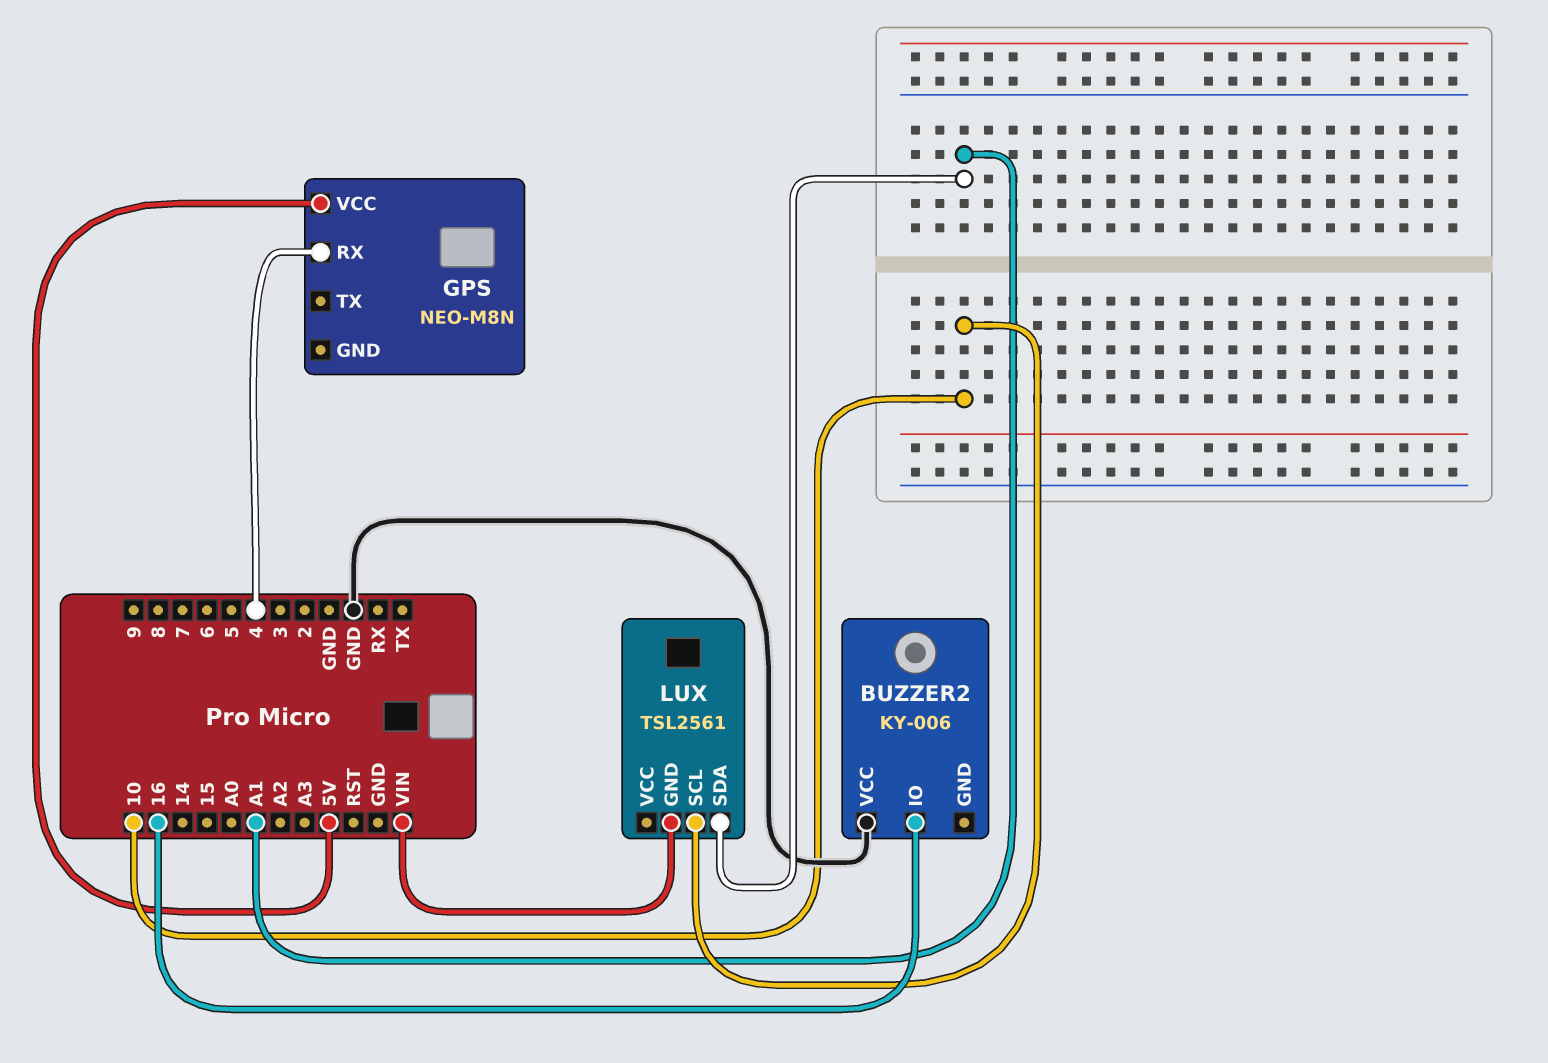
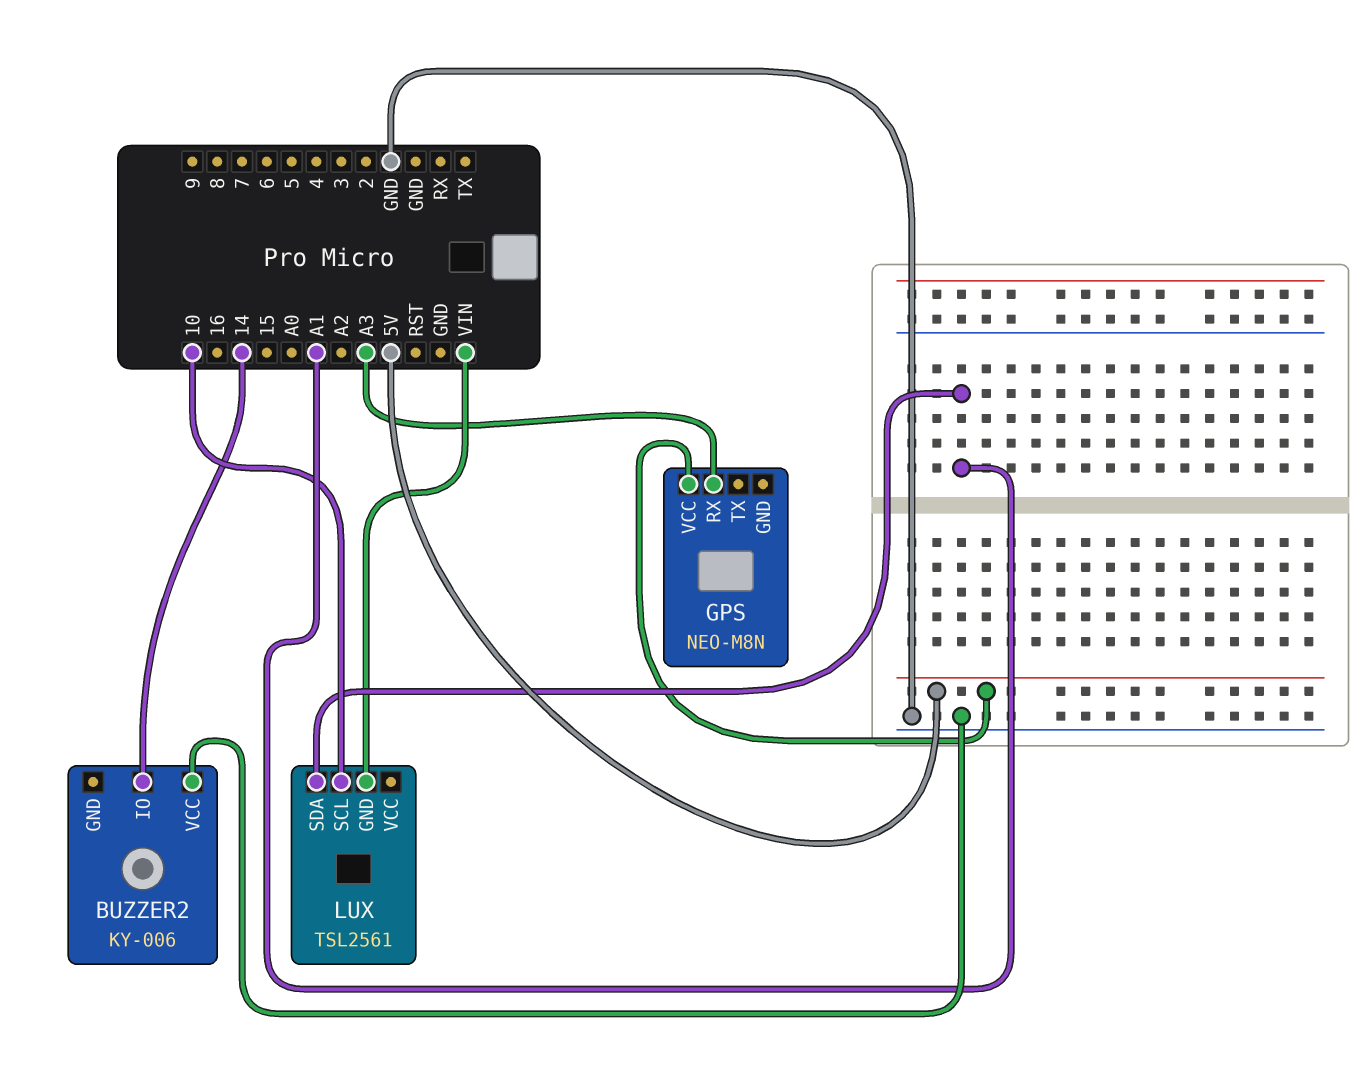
BUZZER2 pin IO: 16 -> 14
GPS pin RX: 4 -> A3

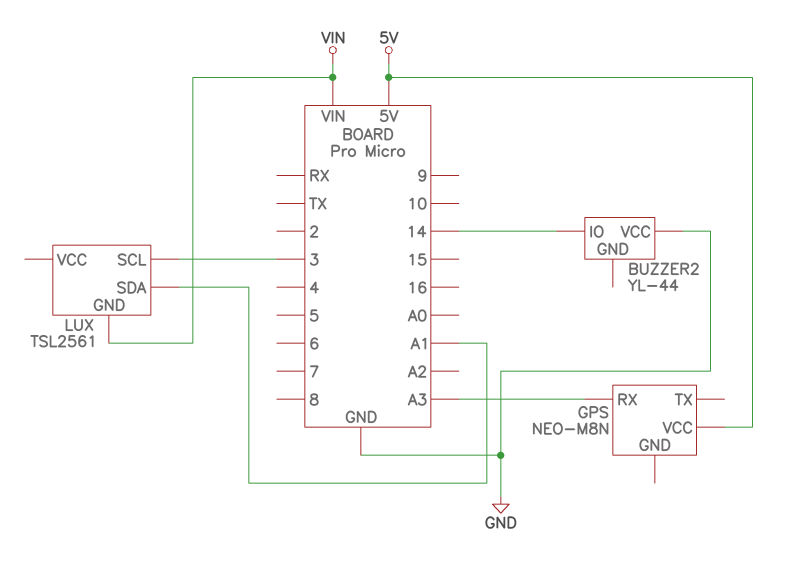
BUZZER2: KY-006 -> YL-44
LUX pin SCL: 10 -> 3

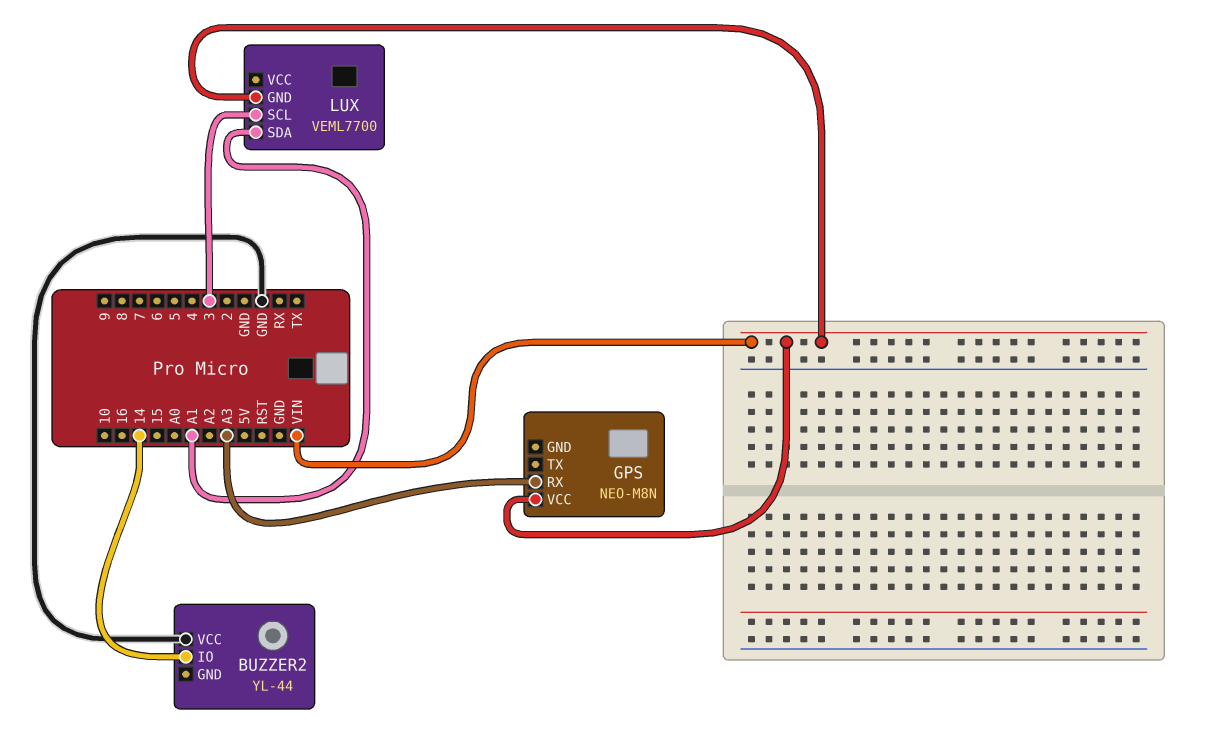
GPS pin VCC: 5V -> VIN
LUX: TSL2561 -> VEML7700

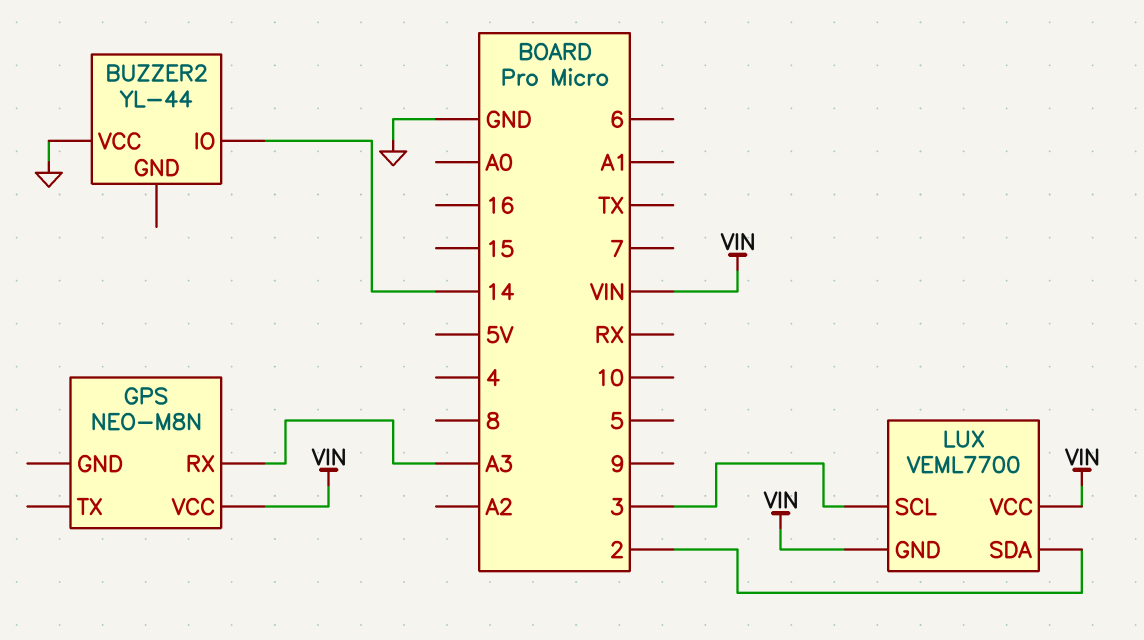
LUX pin SDA: A1 -> 2
LUX pin VCC: none -> VIN

